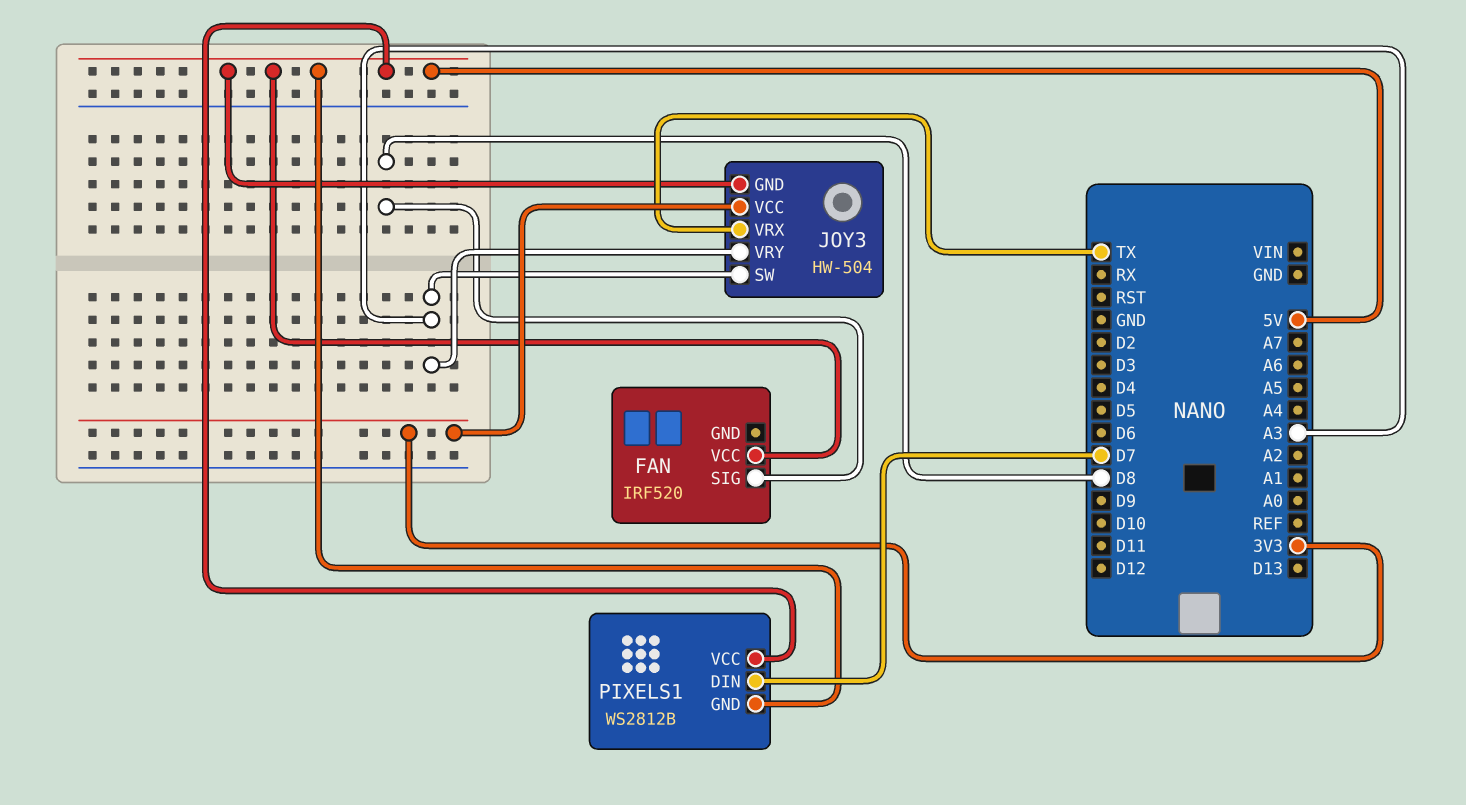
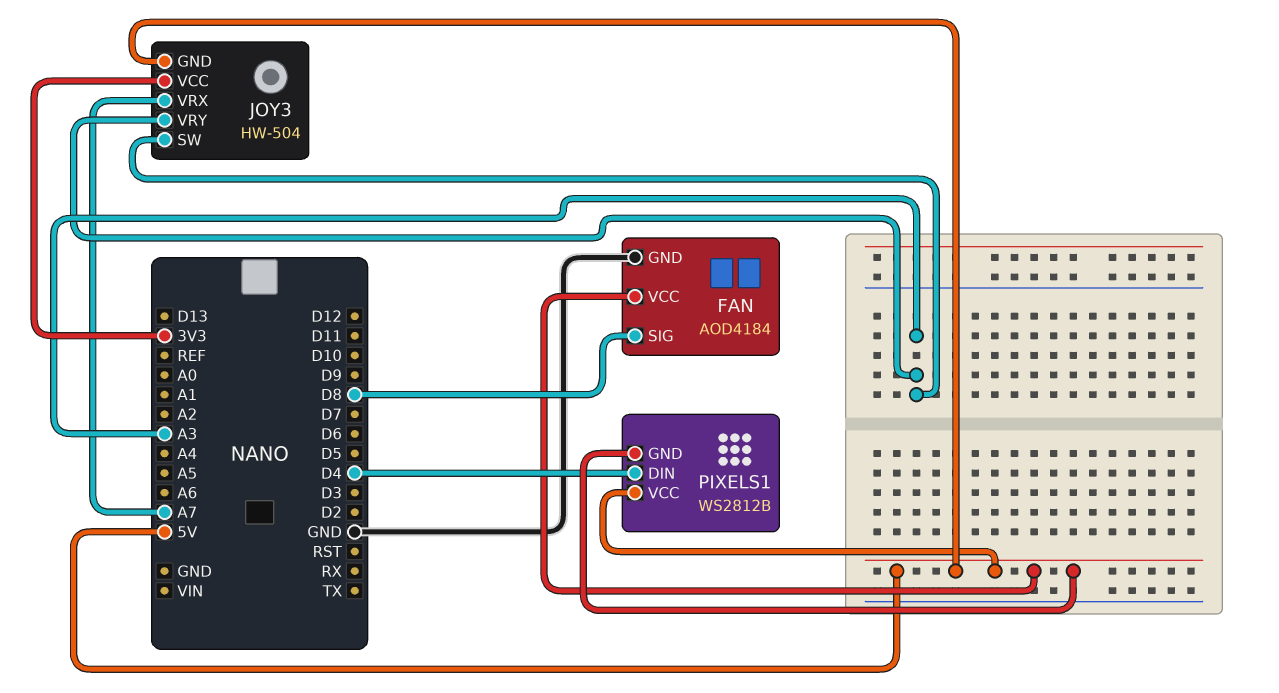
FAN: IRF520 -> AOD4184
FAN pin GND: none -> GND
JOY3 pin VRX: TX -> A7
PIXELS1 pin DIN: D7 -> D4

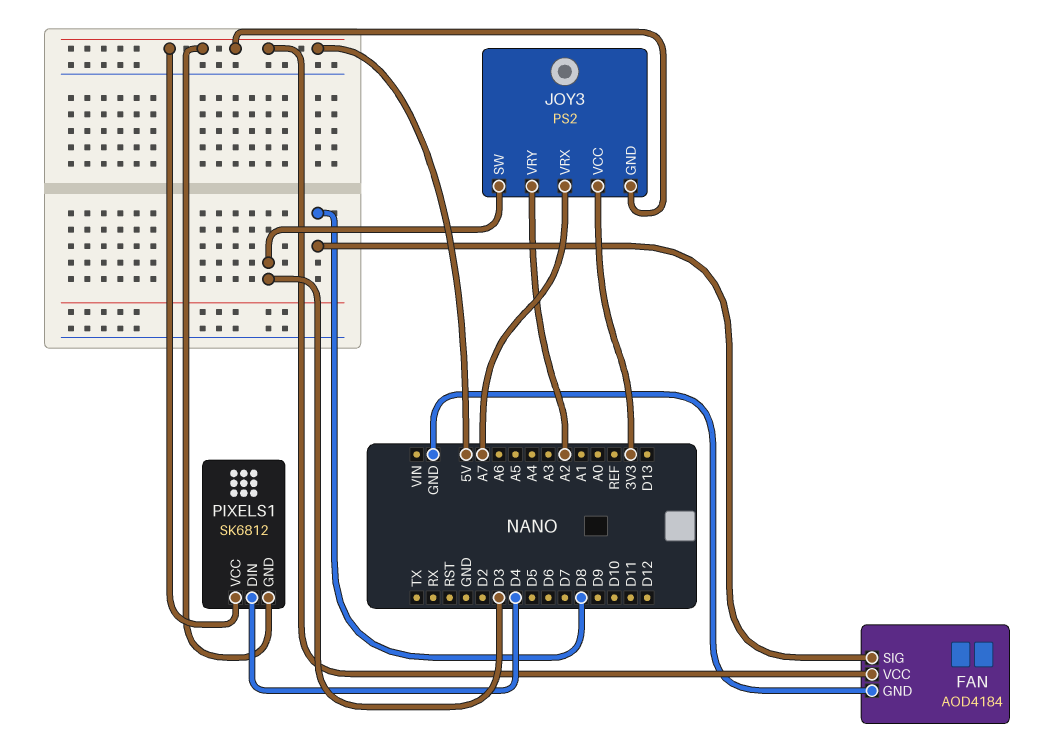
JOY3: HW-504 -> PS2
JOY3 pin SW: A3 -> D3
JOY3 pin VRY: A3 -> A2
PIXELS1: WS2812B -> SK6812

